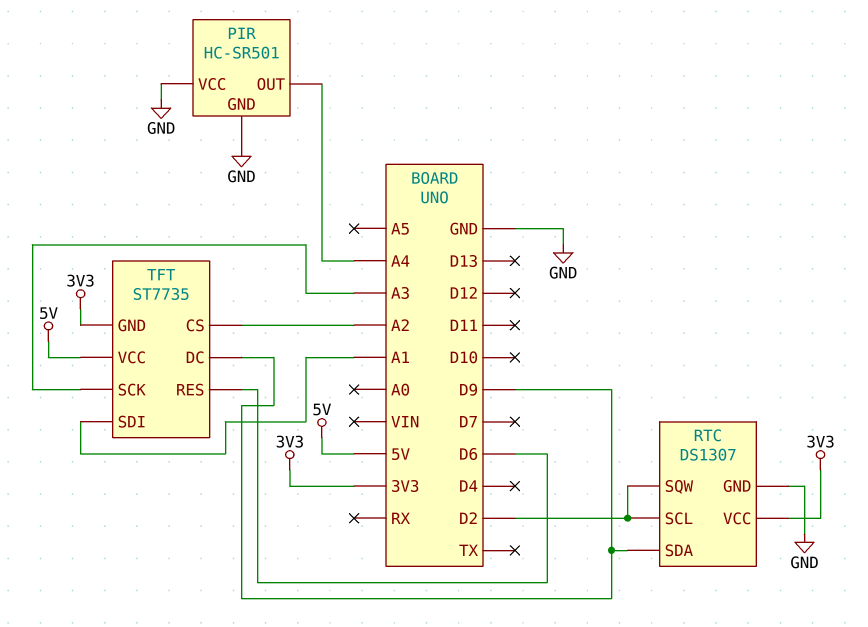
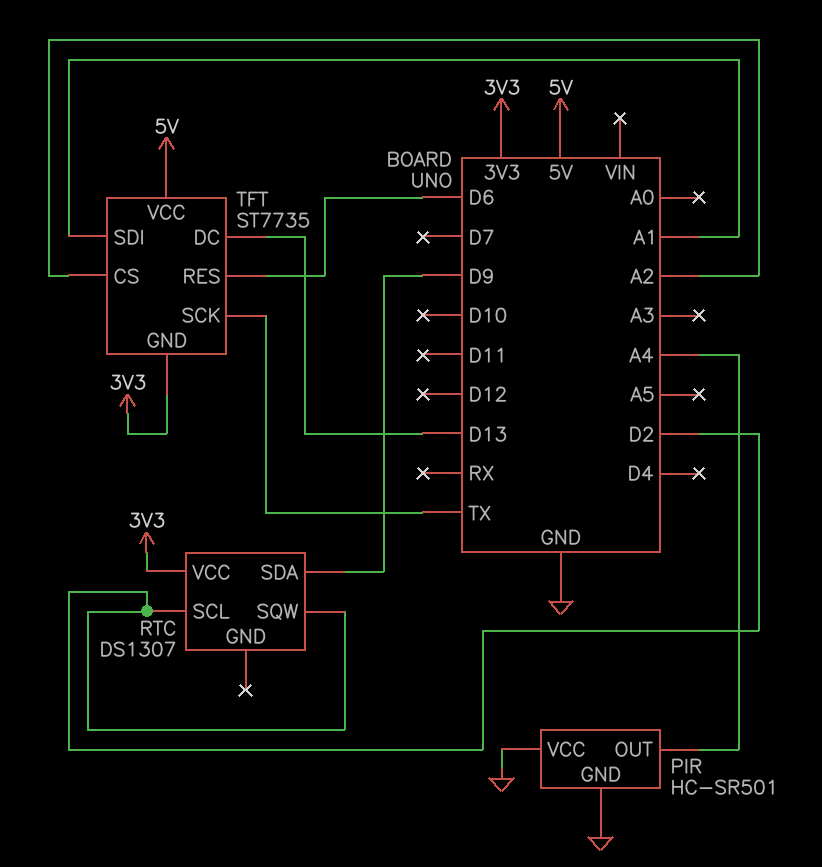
RTC pin GND: GND -> none
TFT pin DC: D9 -> D13
TFT pin SCK: A3 -> TX

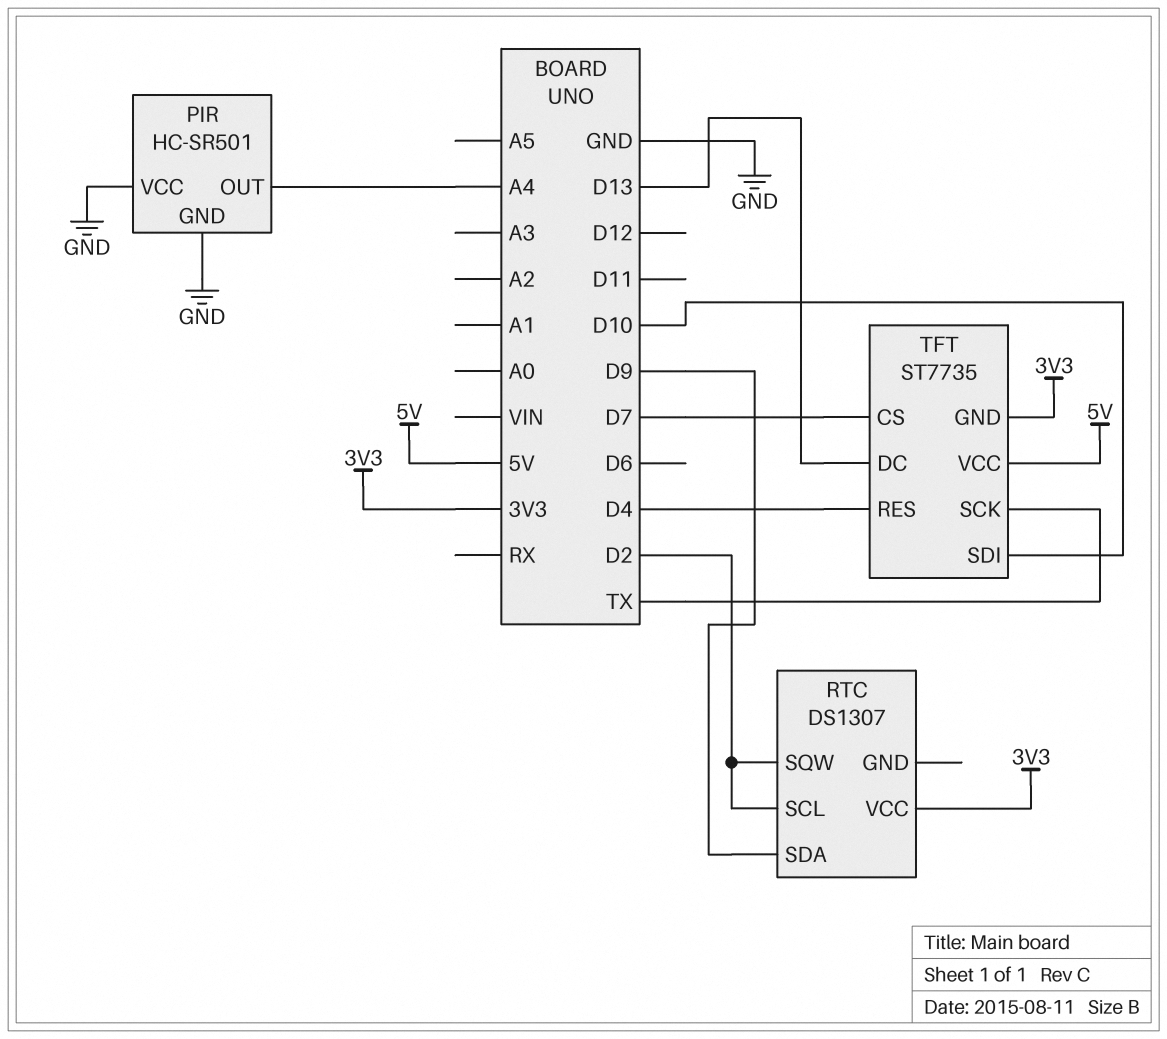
TFT pin CS: A2 -> D7
TFT pin RES: D6 -> D4
TFT pin SDI: A1 -> D10

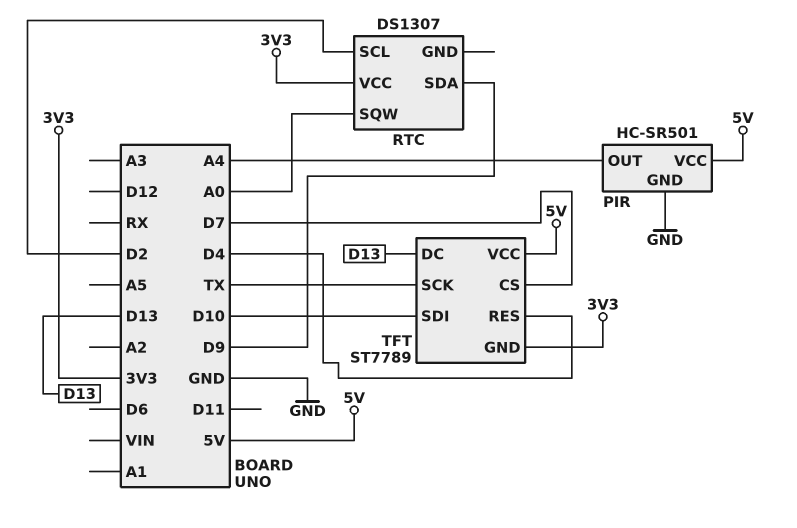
PIR pin VCC: GND -> 5V
RTC pin SQW: D2 -> A0
TFT: ST7735 -> ST7789

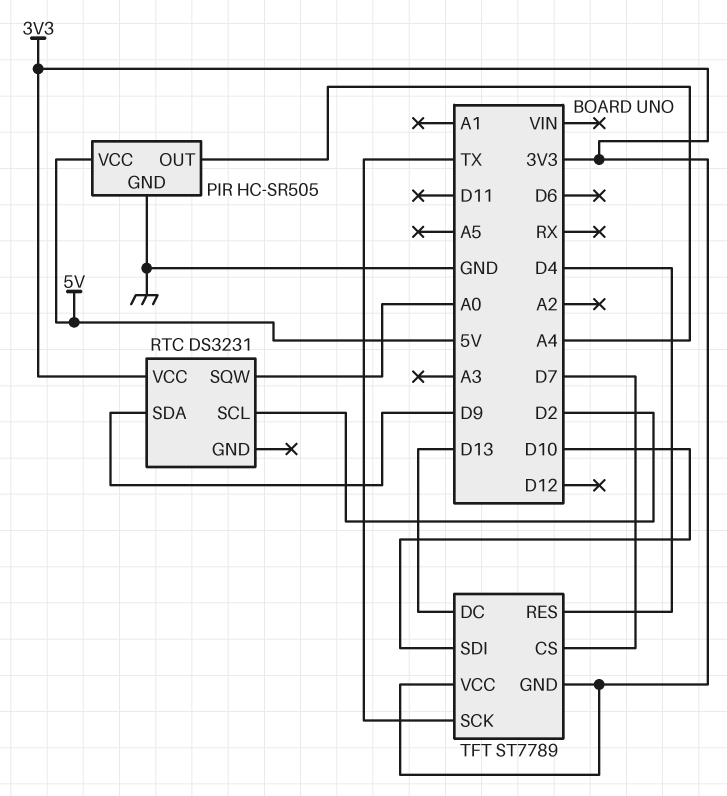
PIR: HC-SR501 -> HC-SR505
RTC: DS1307 -> DS3231
TFT pin VCC: 5V -> 3V3

